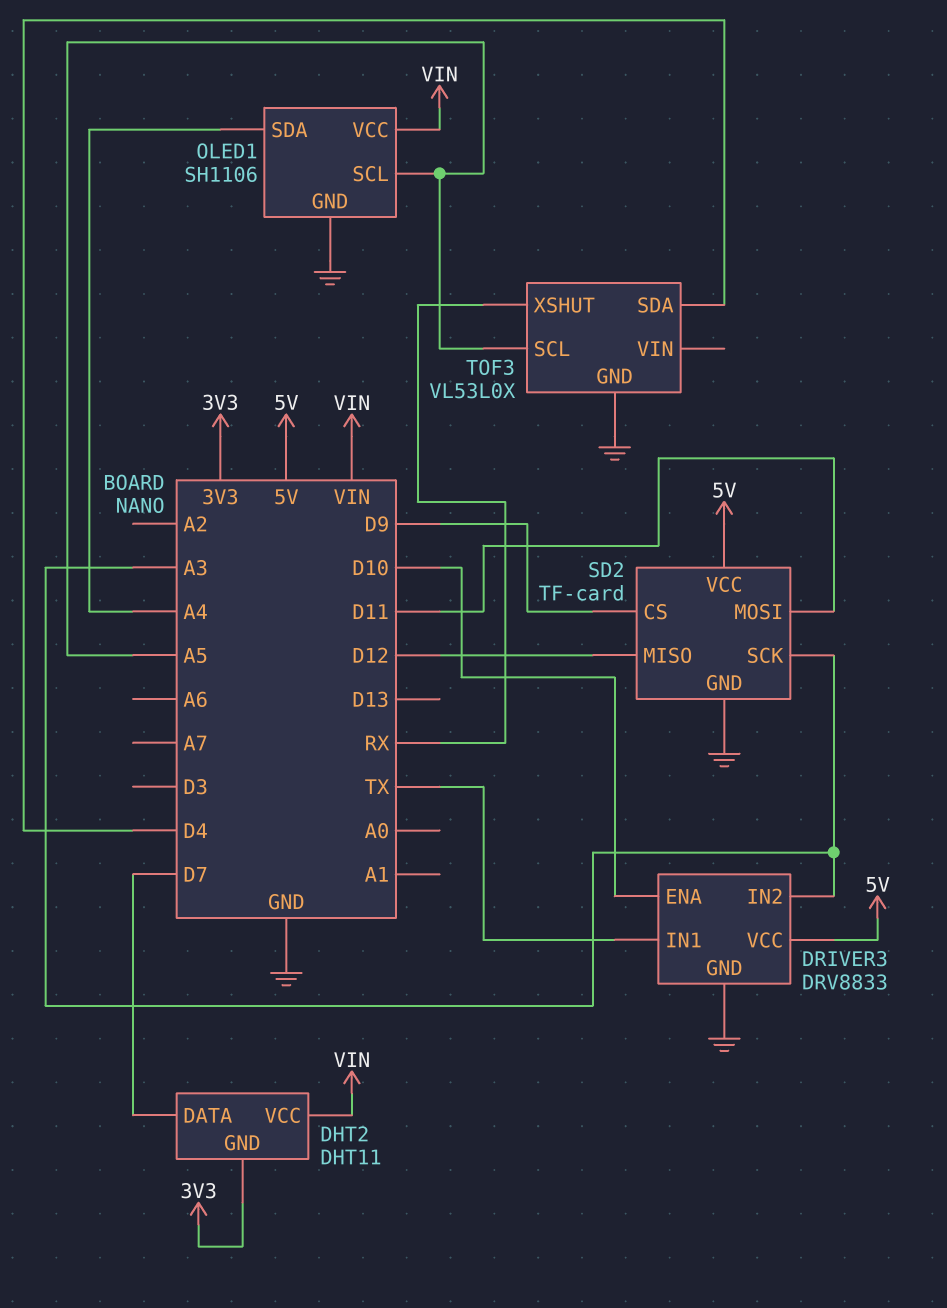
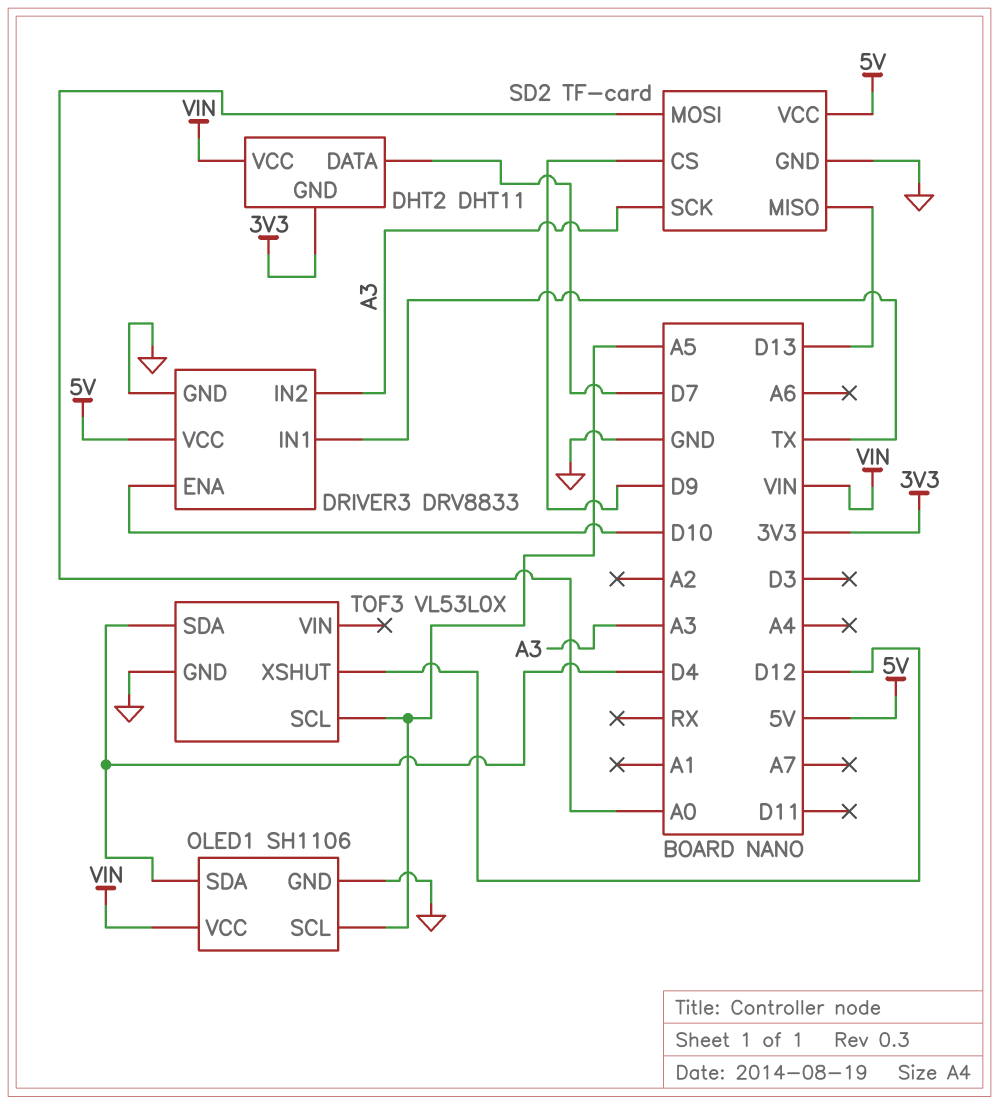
OLED1 pin SDA: A4 -> D4
SD2 pin MISO: D12 -> D13
SD2 pin MOSI: D11 -> A0
TOF3 pin XSHUT: RX -> D12

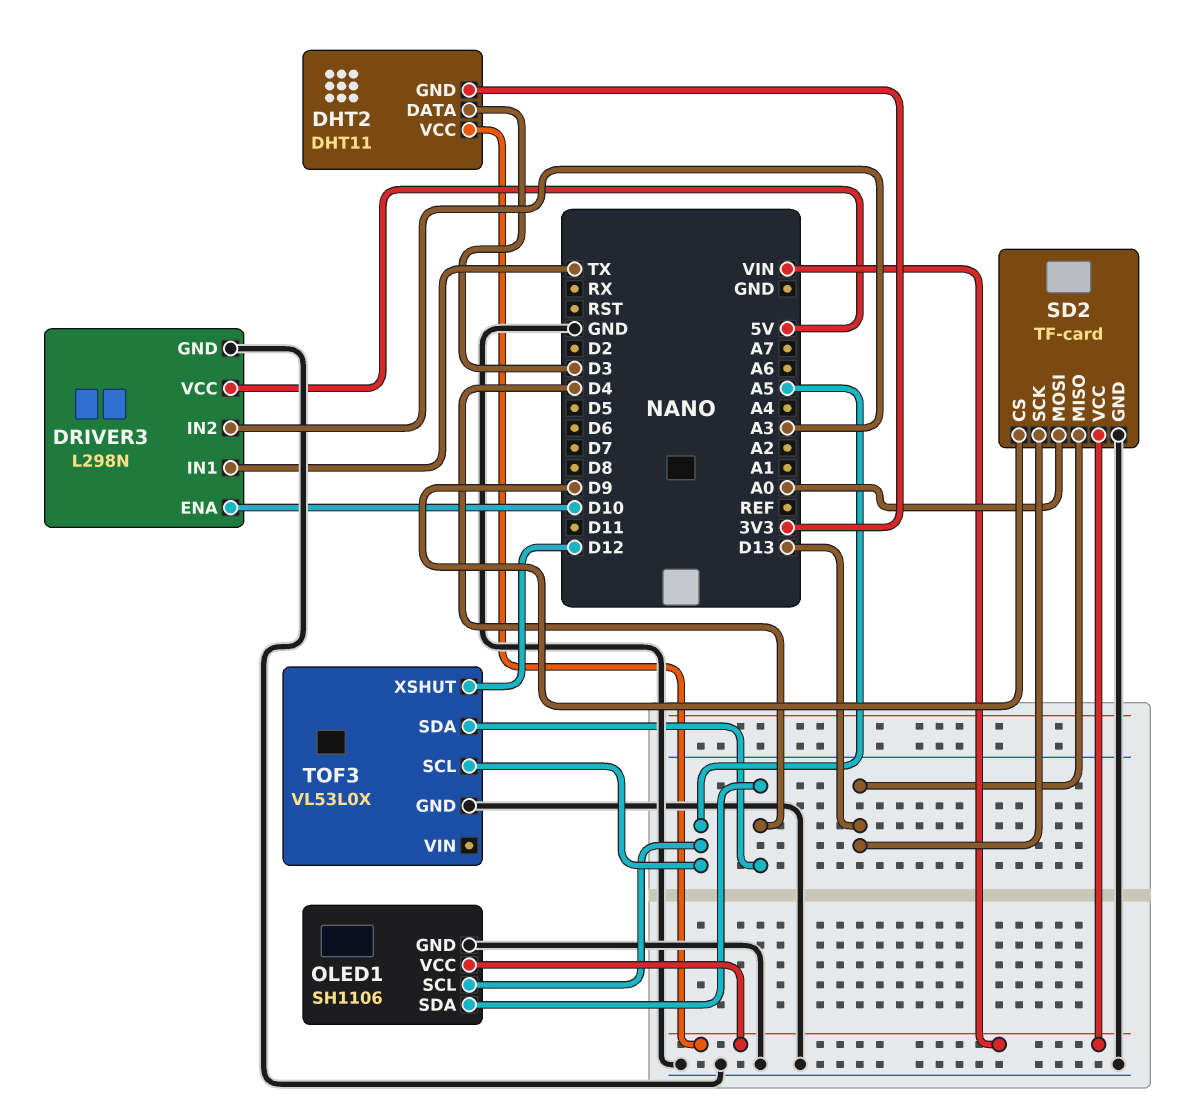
DHT2 pin DATA: D7 -> D3
DRIVER3: DRV8833 -> L298N
SD2 pin SCK: A3 -> D13
SD2 pin VCC: 5V -> VIN

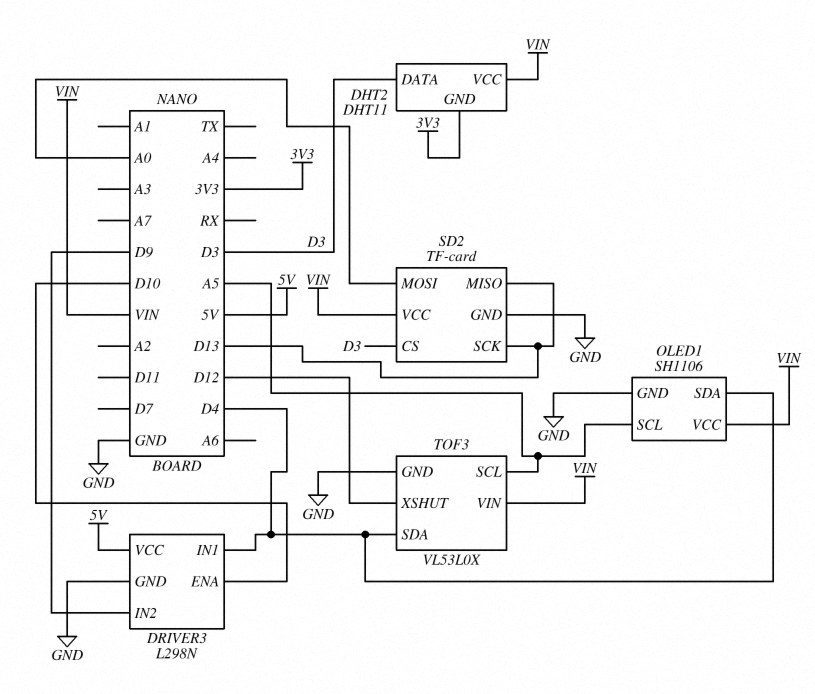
DRIVER3 pin IN1: TX -> D4
DRIVER3 pin IN2: A3 -> D9
SD2 pin CS: D9 -> D3
TOF3 pin VIN: none -> VIN

